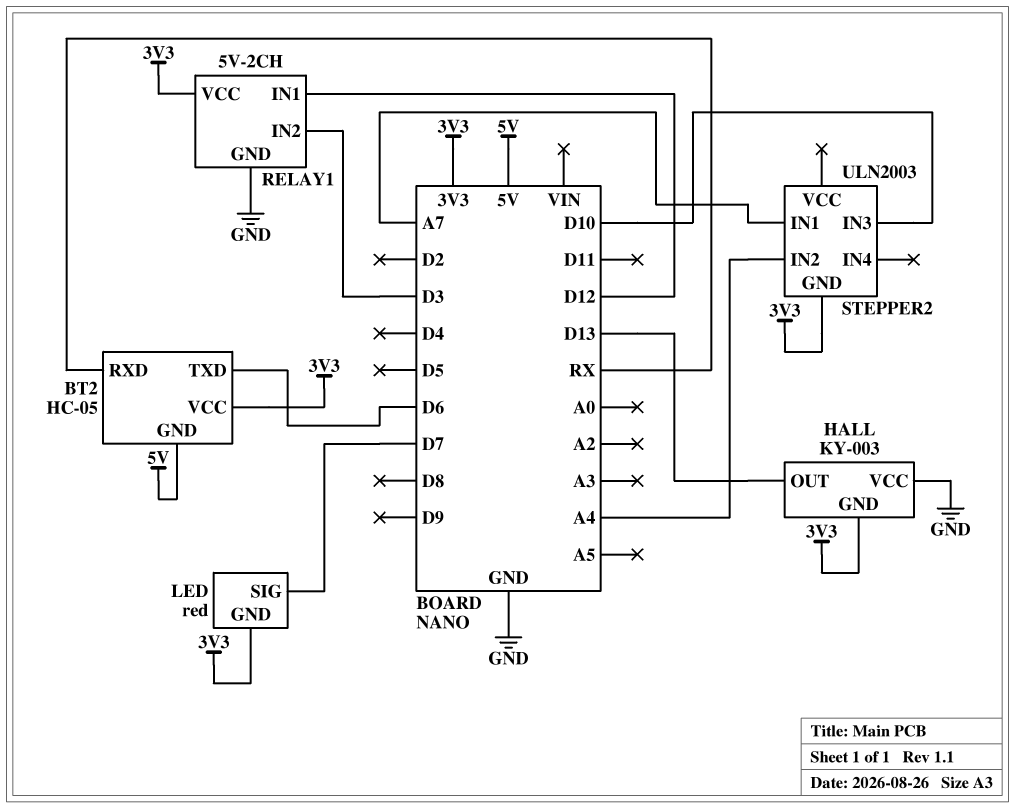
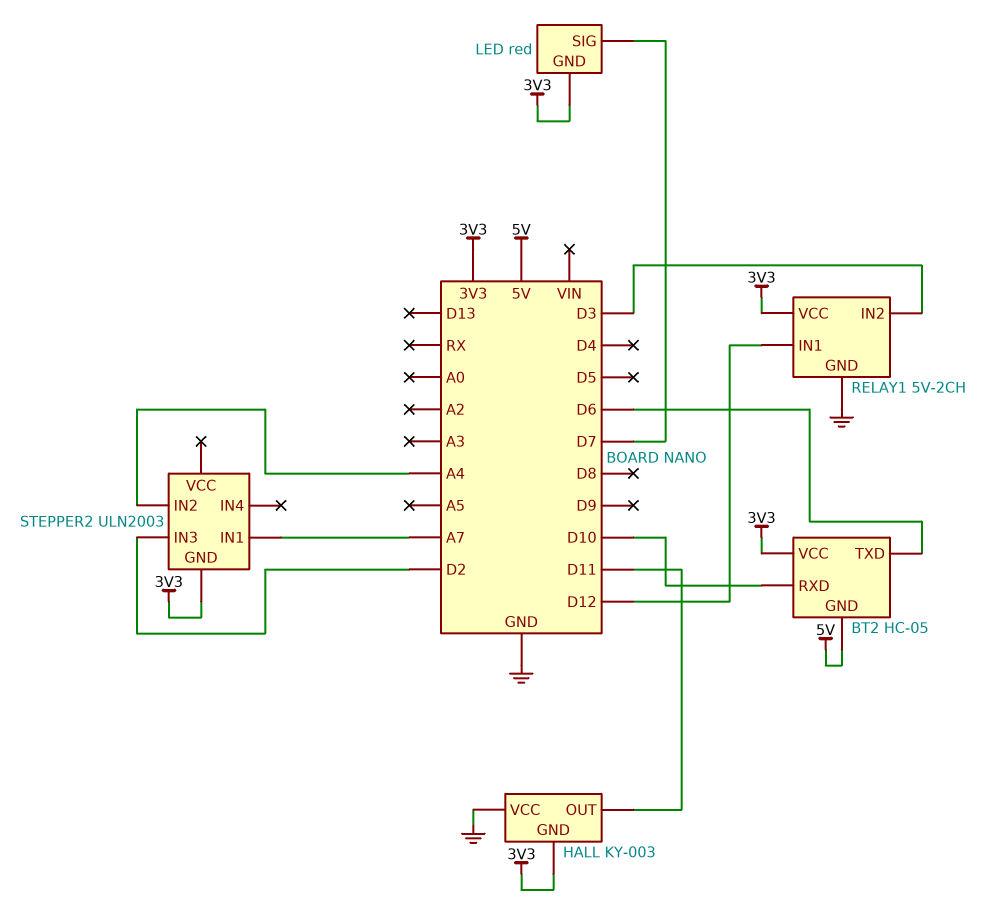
BT2 pin RXD: RX -> D10
HALL pin OUT: D13 -> D11
STEPPER2 pin IN3: D10 -> D2

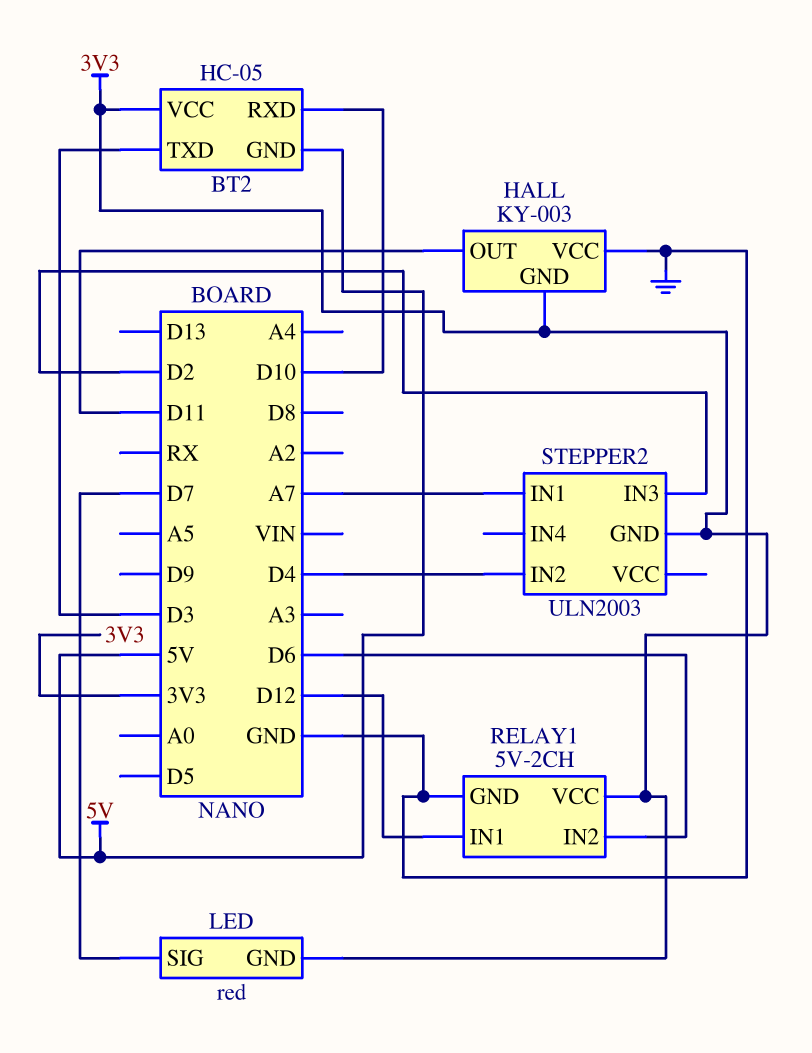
BT2 pin TXD: D6 -> D3
RELAY1 pin IN2: D3 -> D6
STEPPER2 pin IN2: A4 -> D4

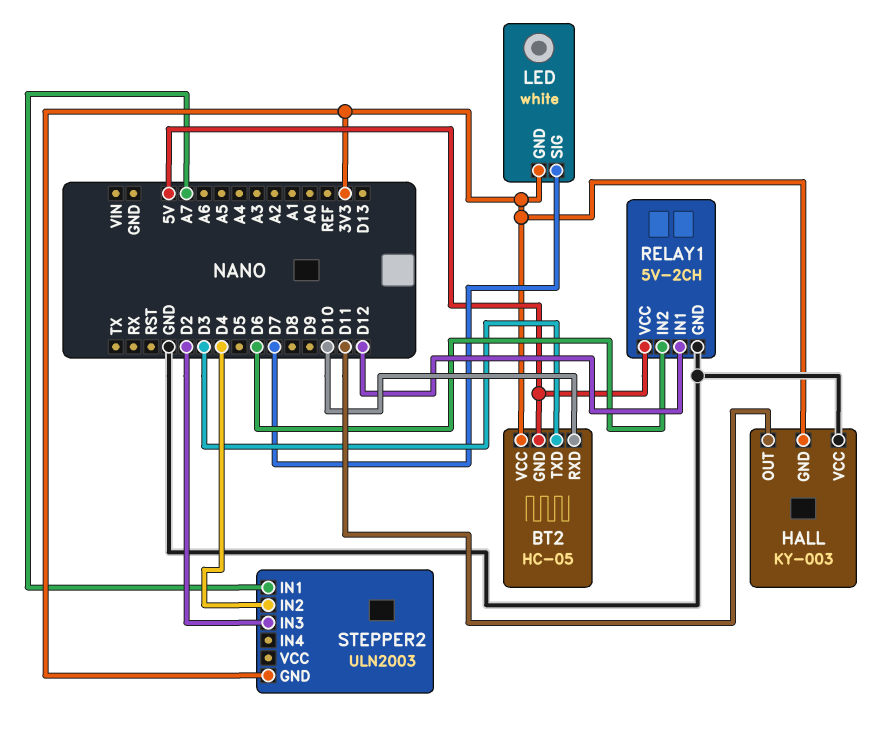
LED: red -> white
RELAY1 pin VCC: 3V3 -> 5V

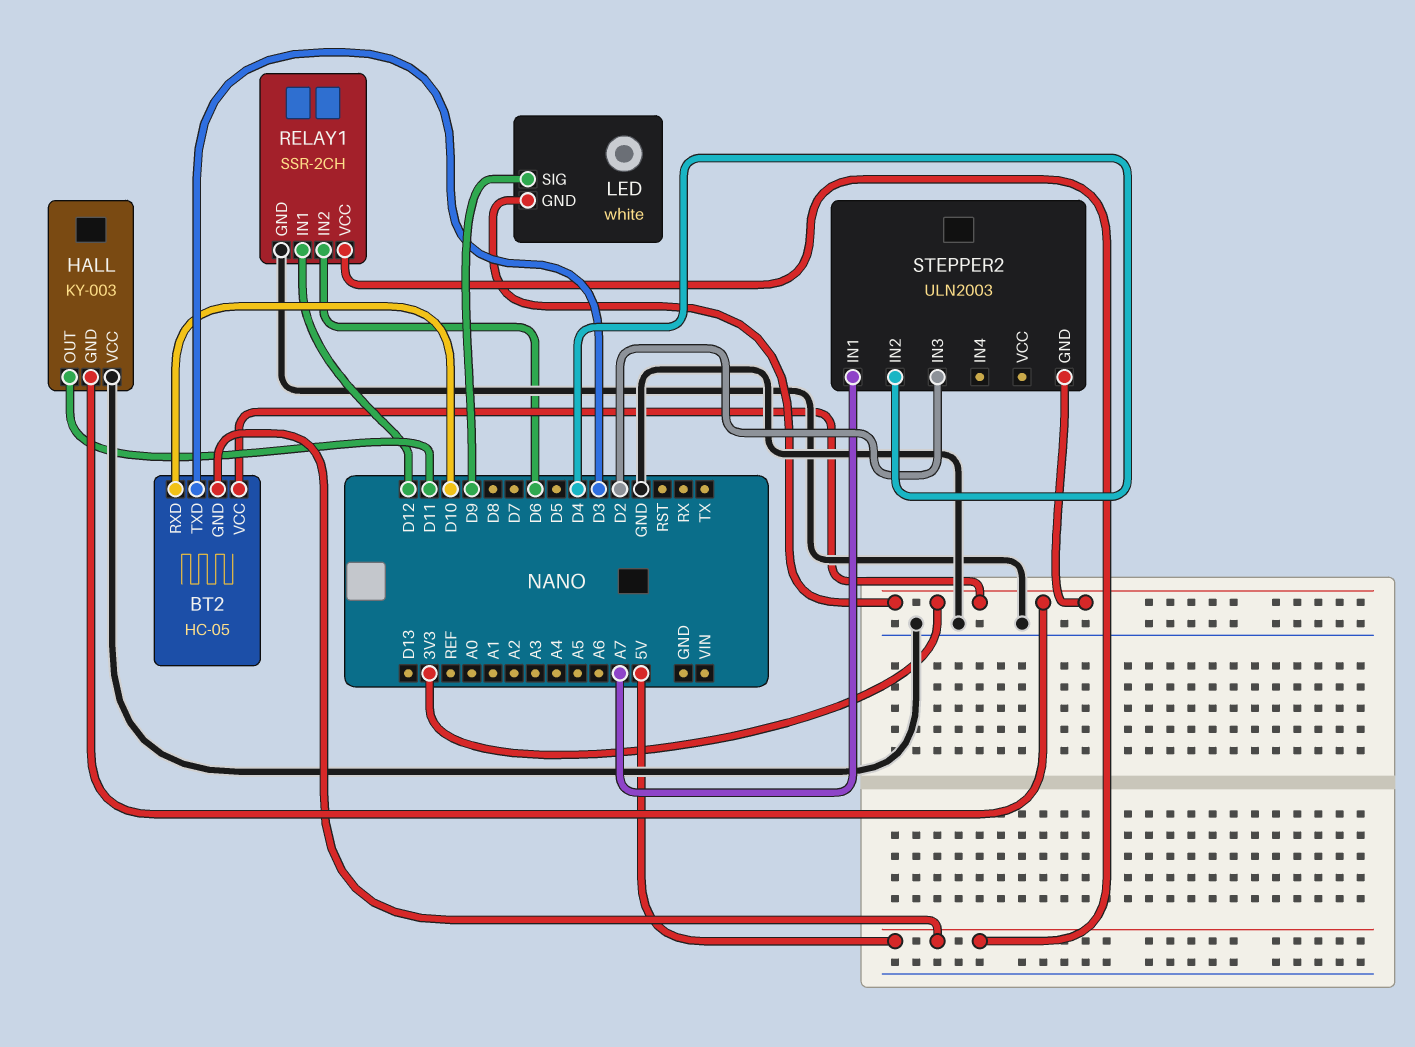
LED pin SIG: D7 -> D9
RELAY1: 5V-2CH -> SSR-2CH

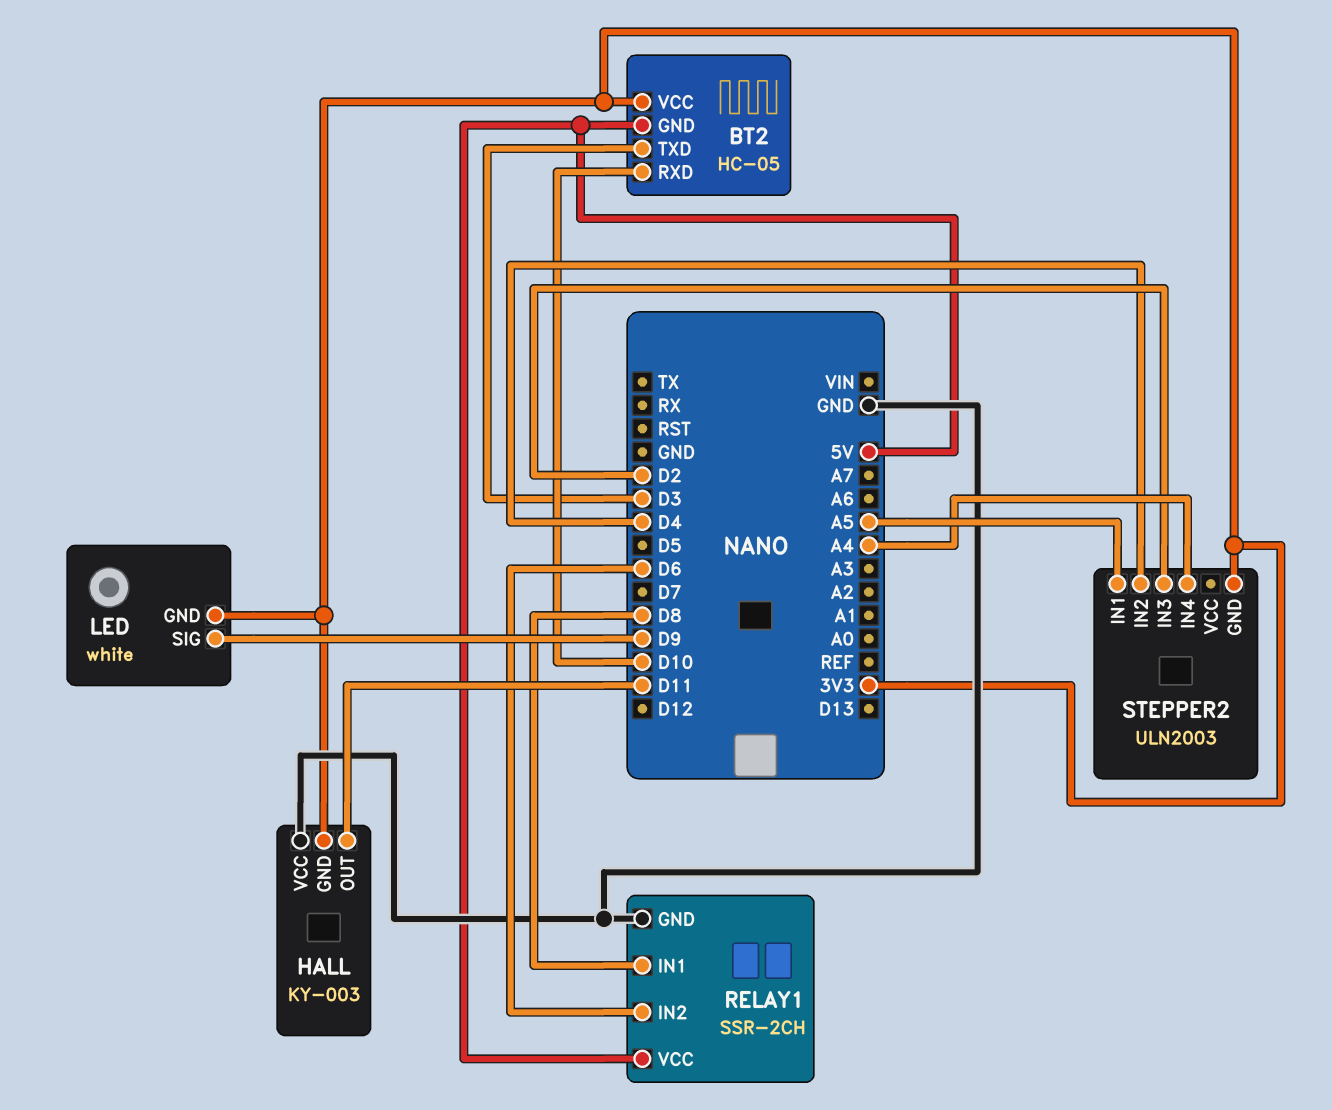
RELAY1 pin IN1: D12 -> D8
STEPPER2 pin IN1: A7 -> A5
STEPPER2 pin IN4: none -> A4

